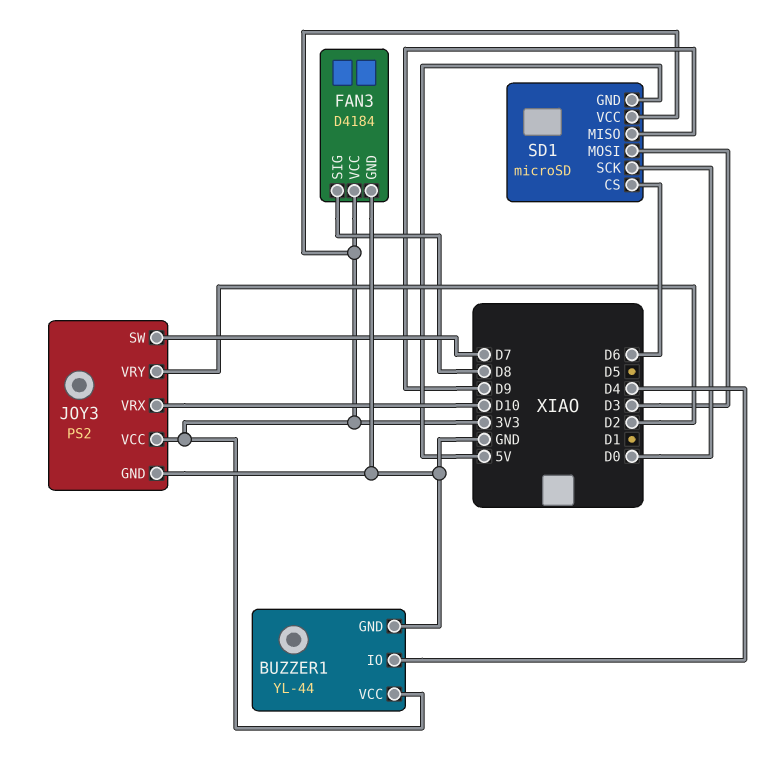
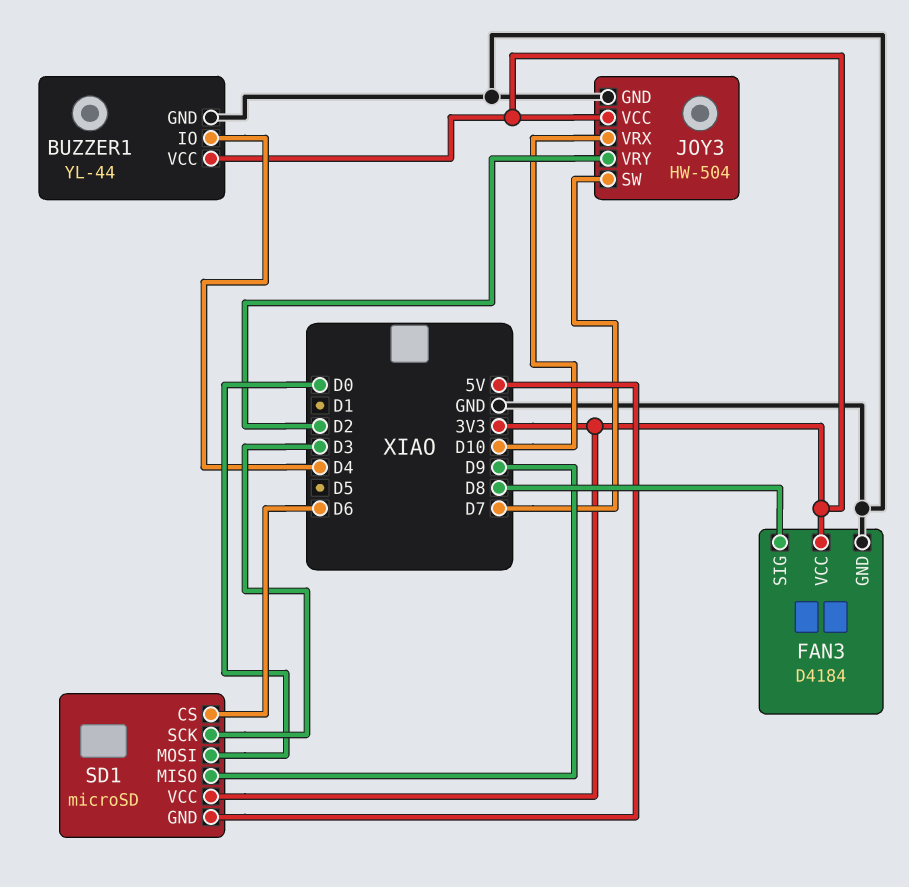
JOY3: PS2 -> HW-504
SD1 pin MOSI: D3 -> D0
SD1 pin SCK: D0 -> D3

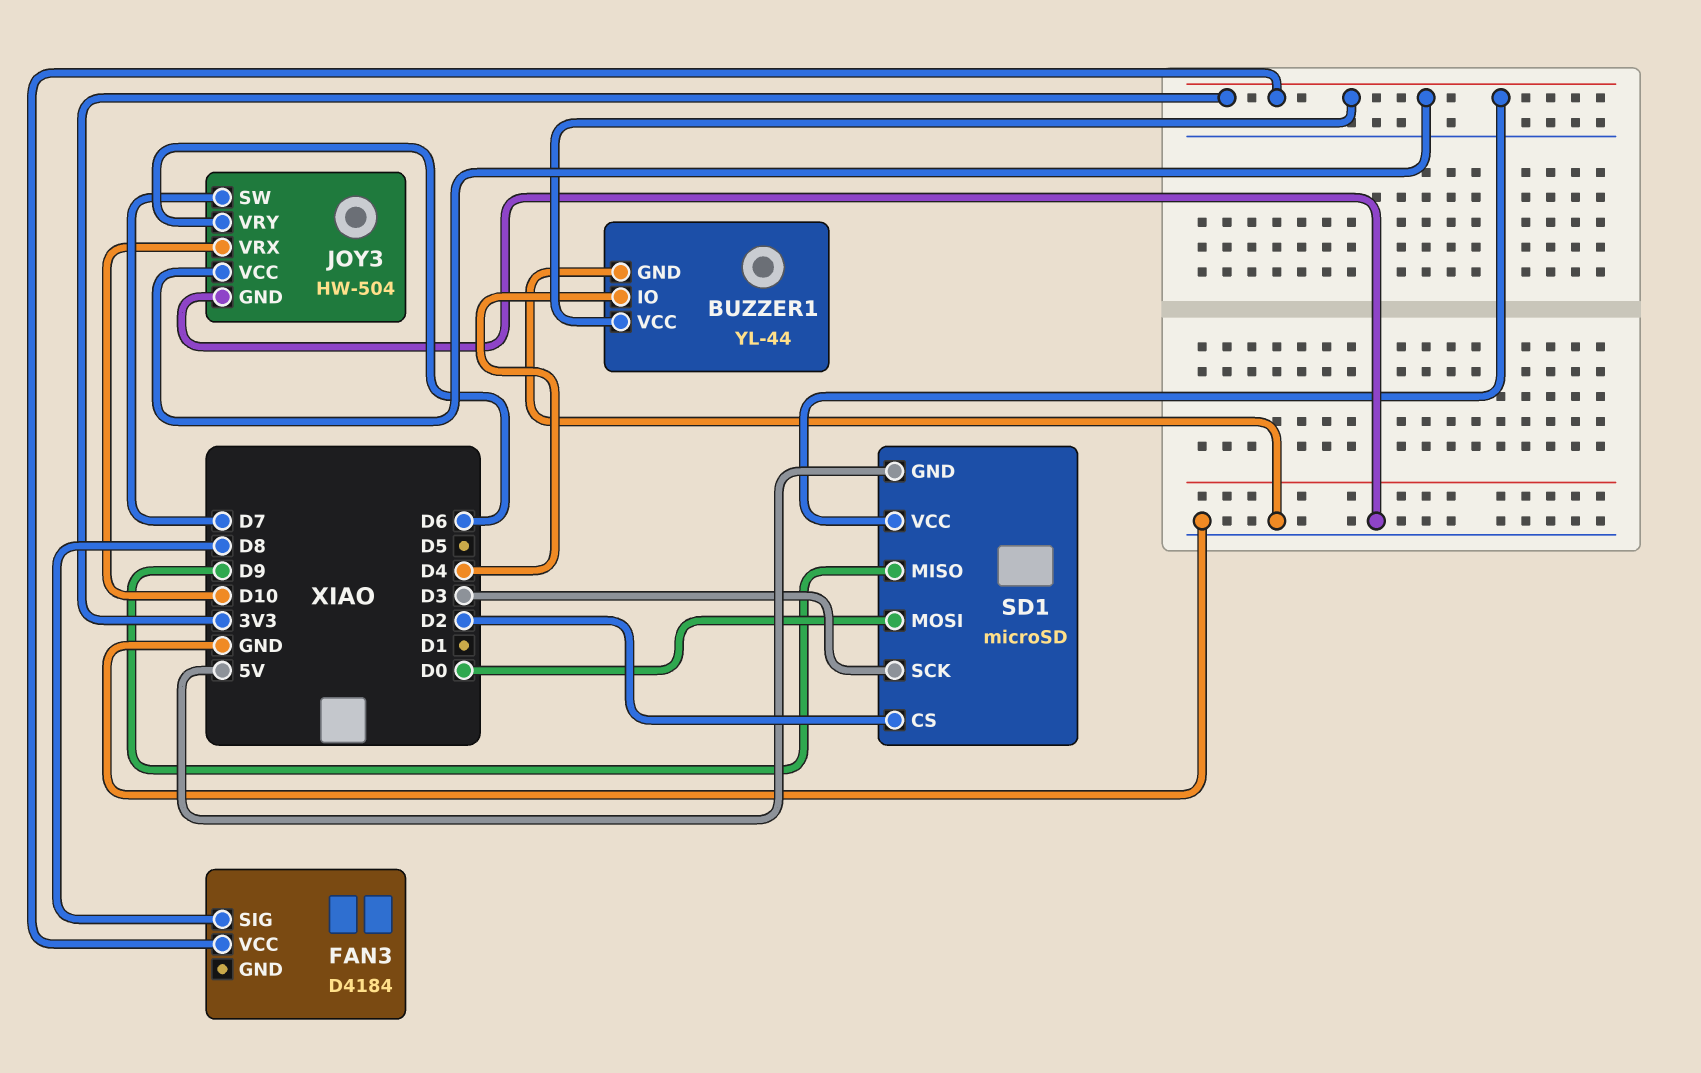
FAN3 pin GND: GND -> none
JOY3 pin VRY: D2 -> D6
SD1 pin CS: D6 -> D2

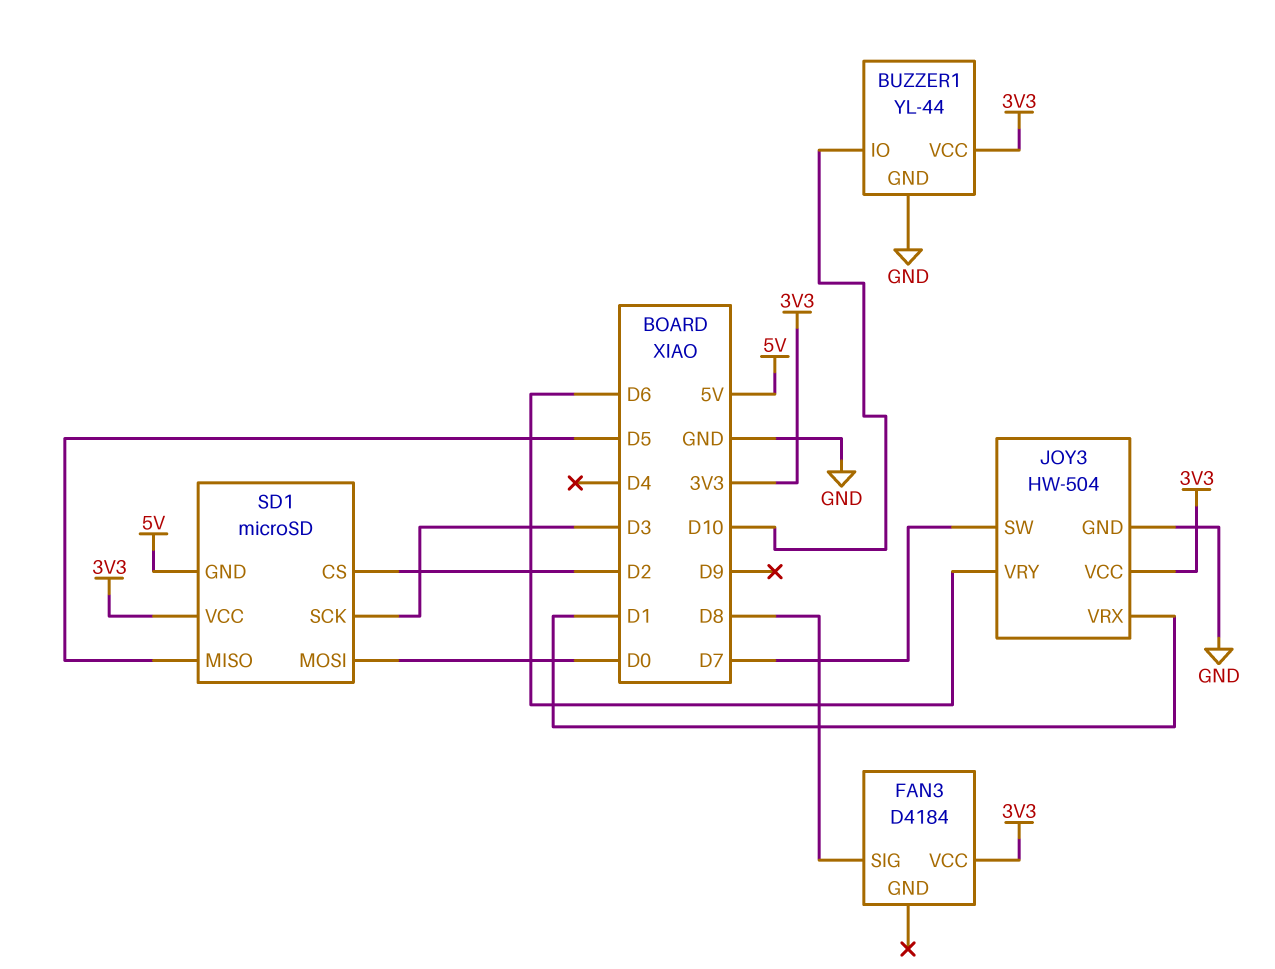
BUZZER1 pin IO: D4 -> D10
JOY3 pin VRX: D10 -> D1
SD1 pin MISO: D9 -> D5

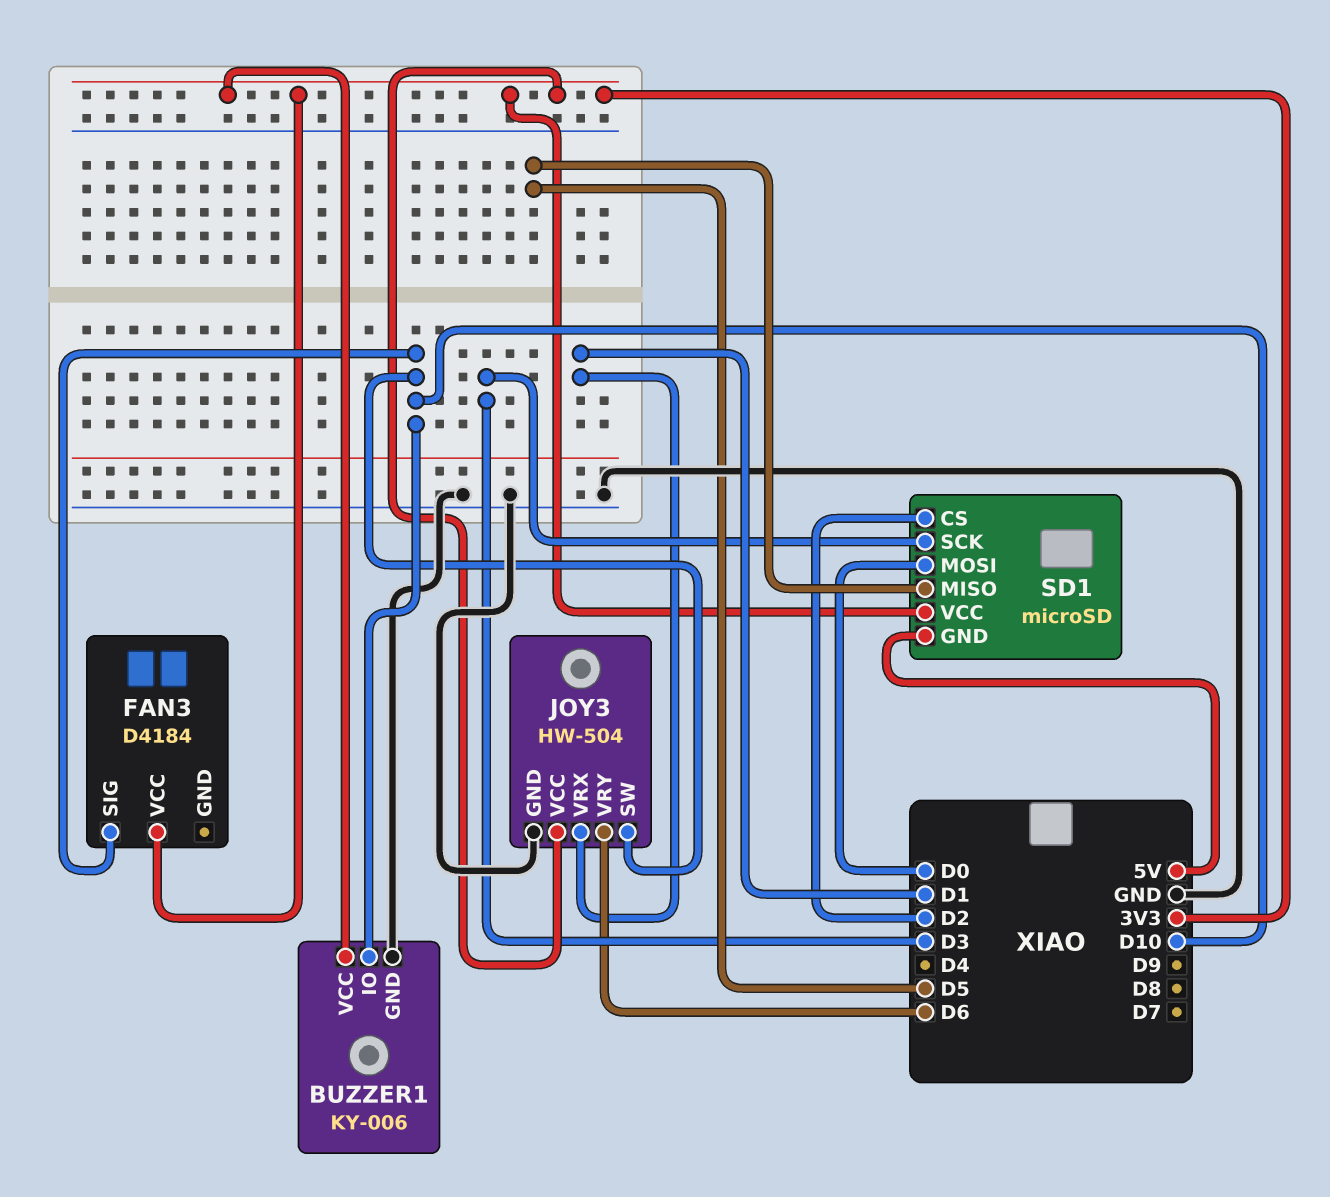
BUZZER1: YL-44 -> KY-006
FAN3 pin SIG: D8 -> D10
JOY3 pin SW: D7 -> D10

